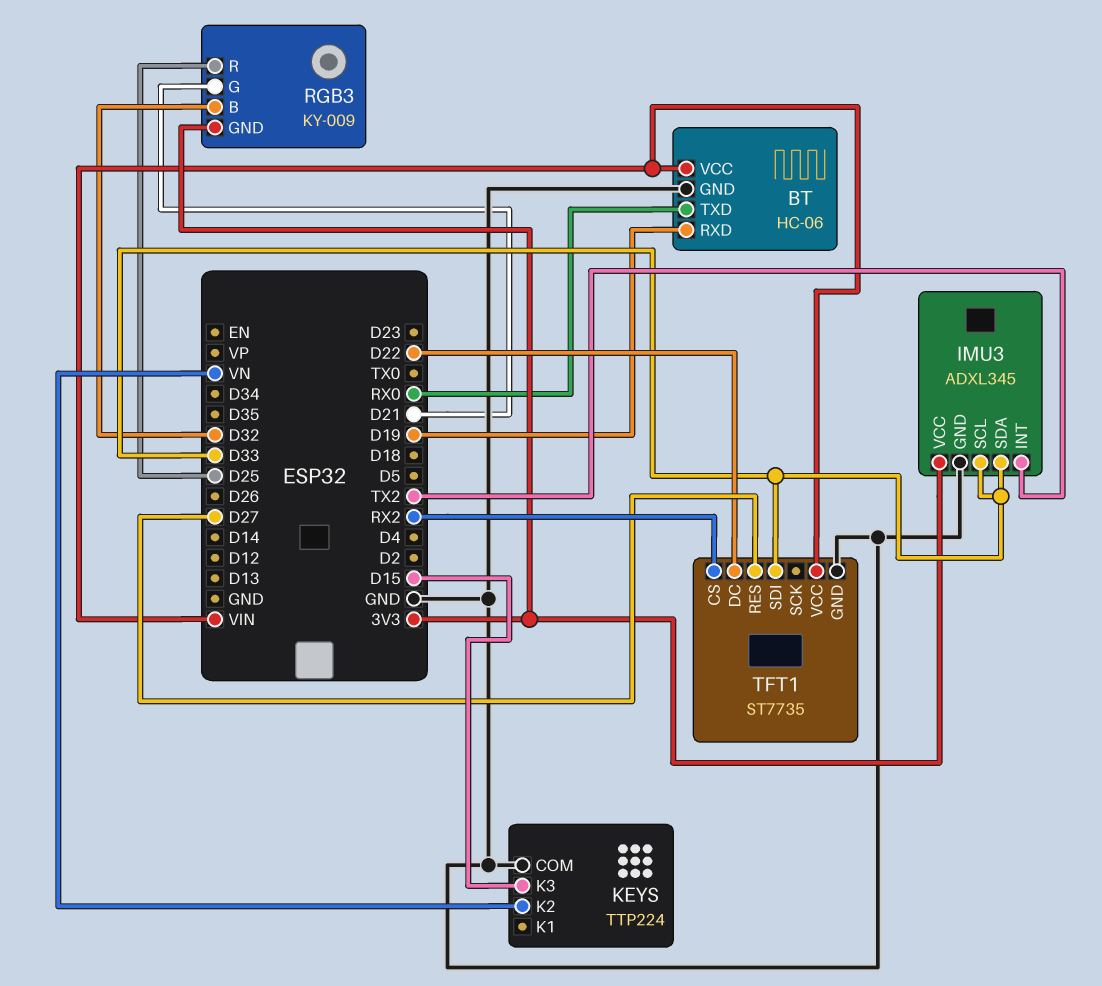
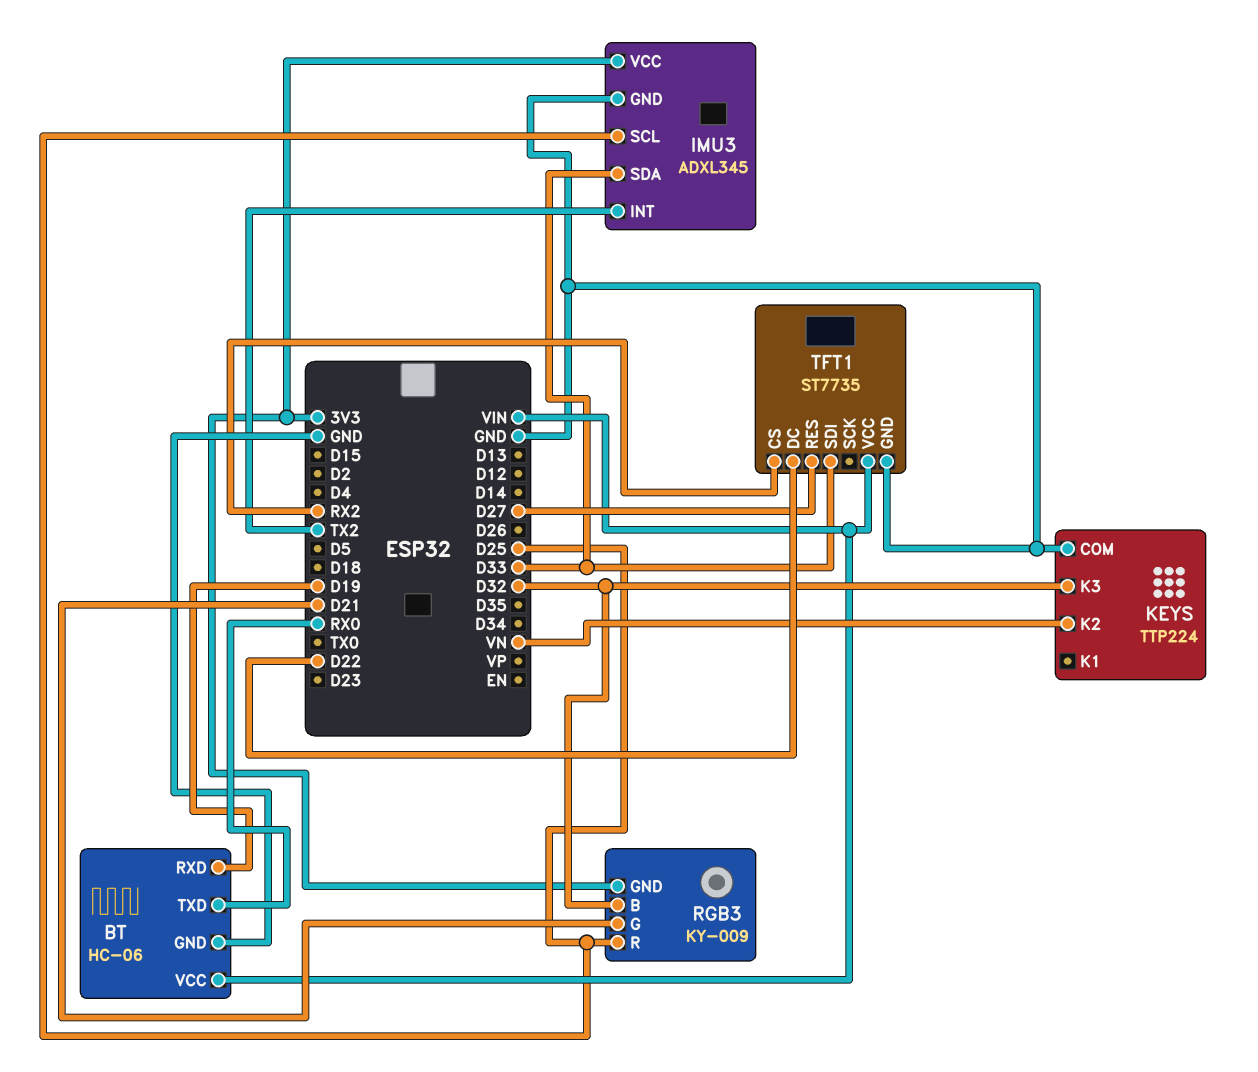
IMU3 pin SCL: D33 -> D25
KEYS pin K3: D15 -> D32

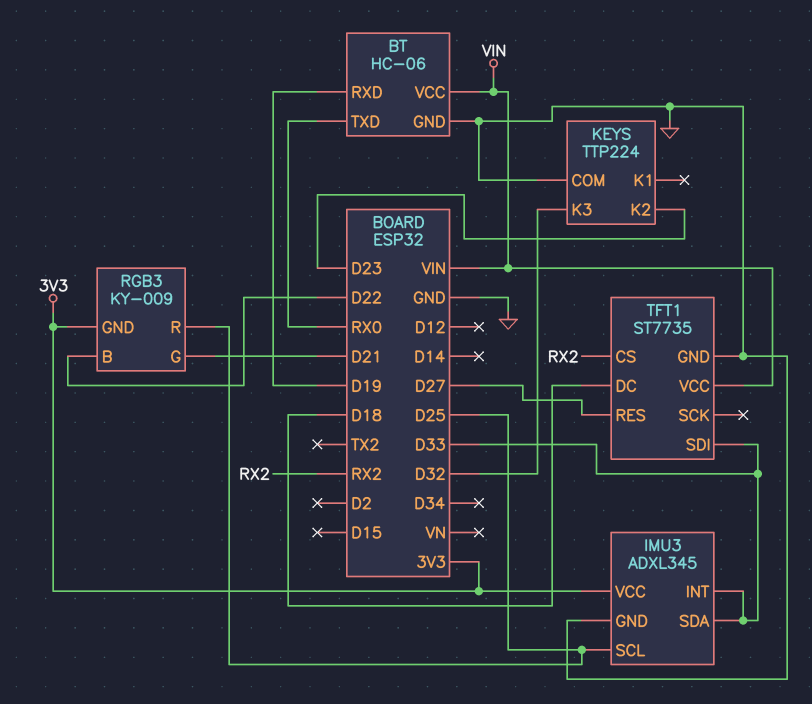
IMU3 pin INT: TX2 -> D33
KEYS pin K2: VN -> D23
RGB3 pin B: D32 -> D22
TFT1 pin DC: D22 -> D18

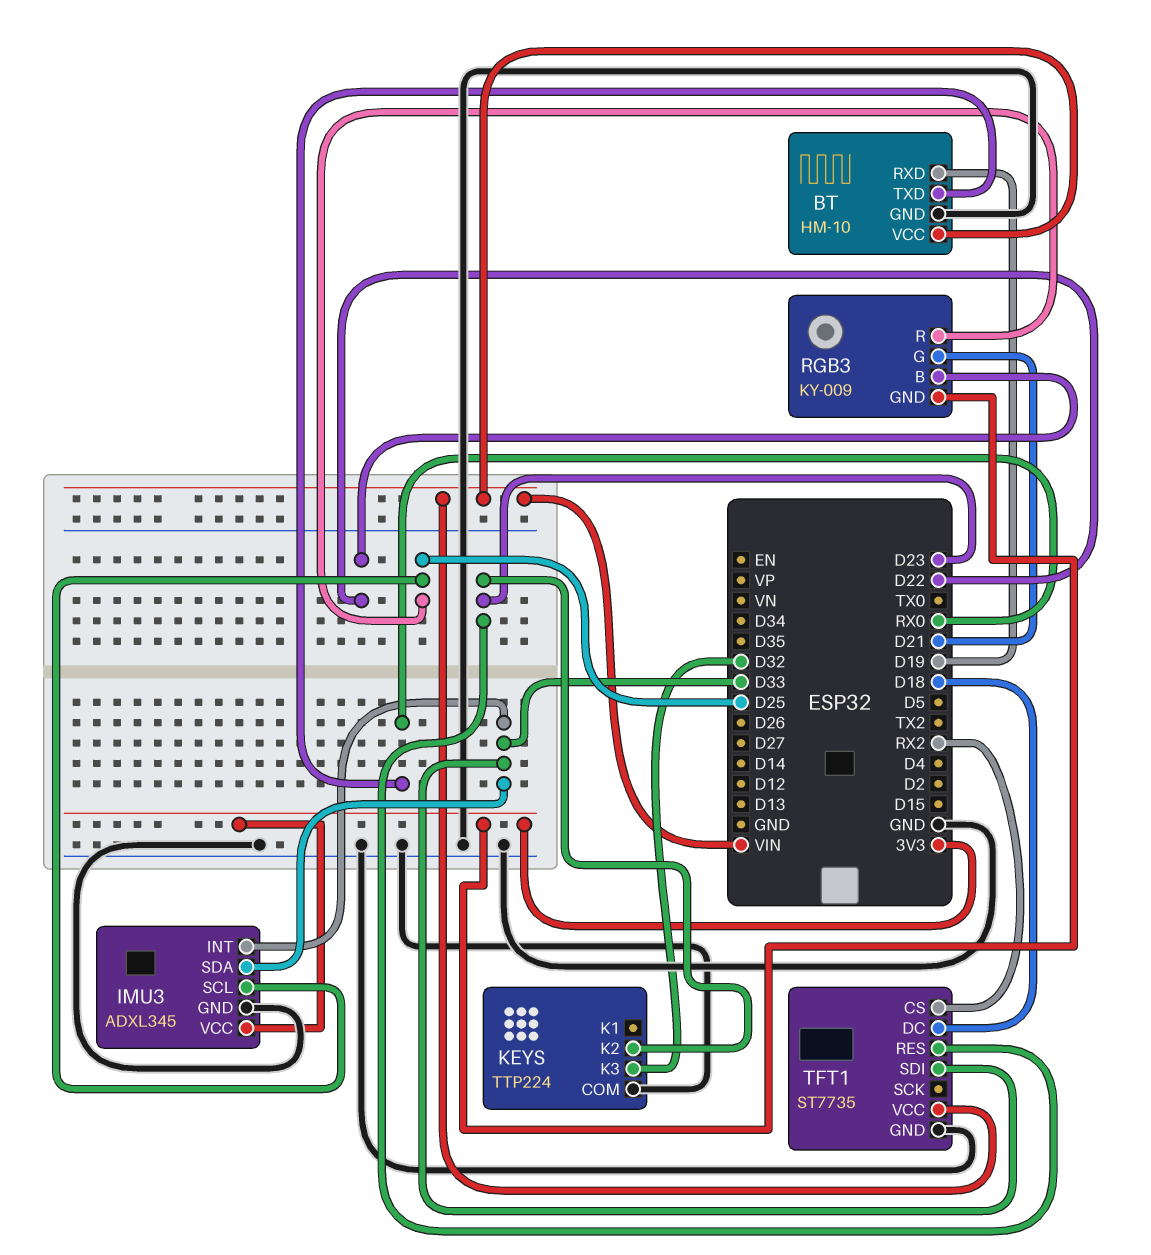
BT: HC-06 -> HM-10
TFT1 pin RES: D27 -> D23

